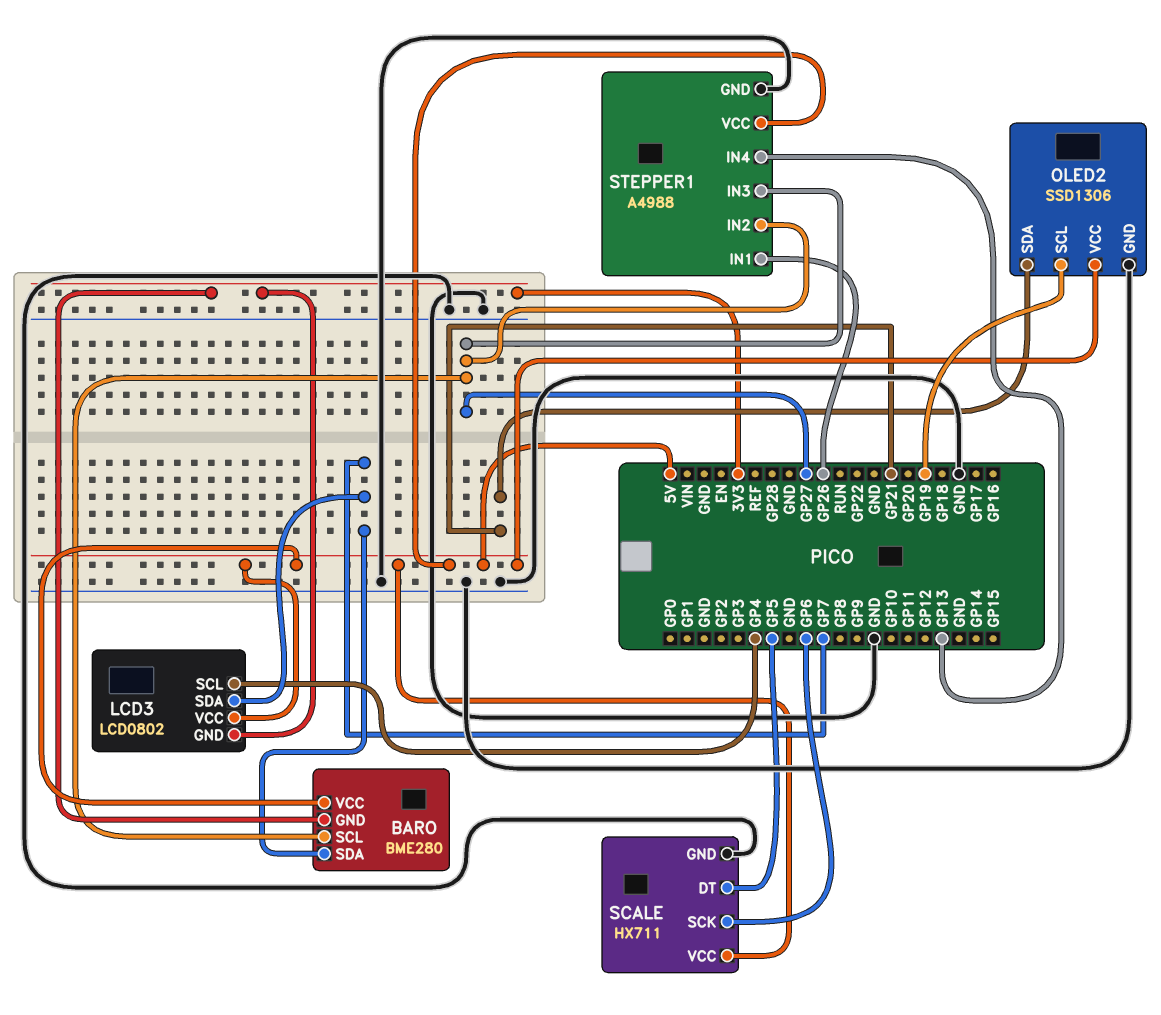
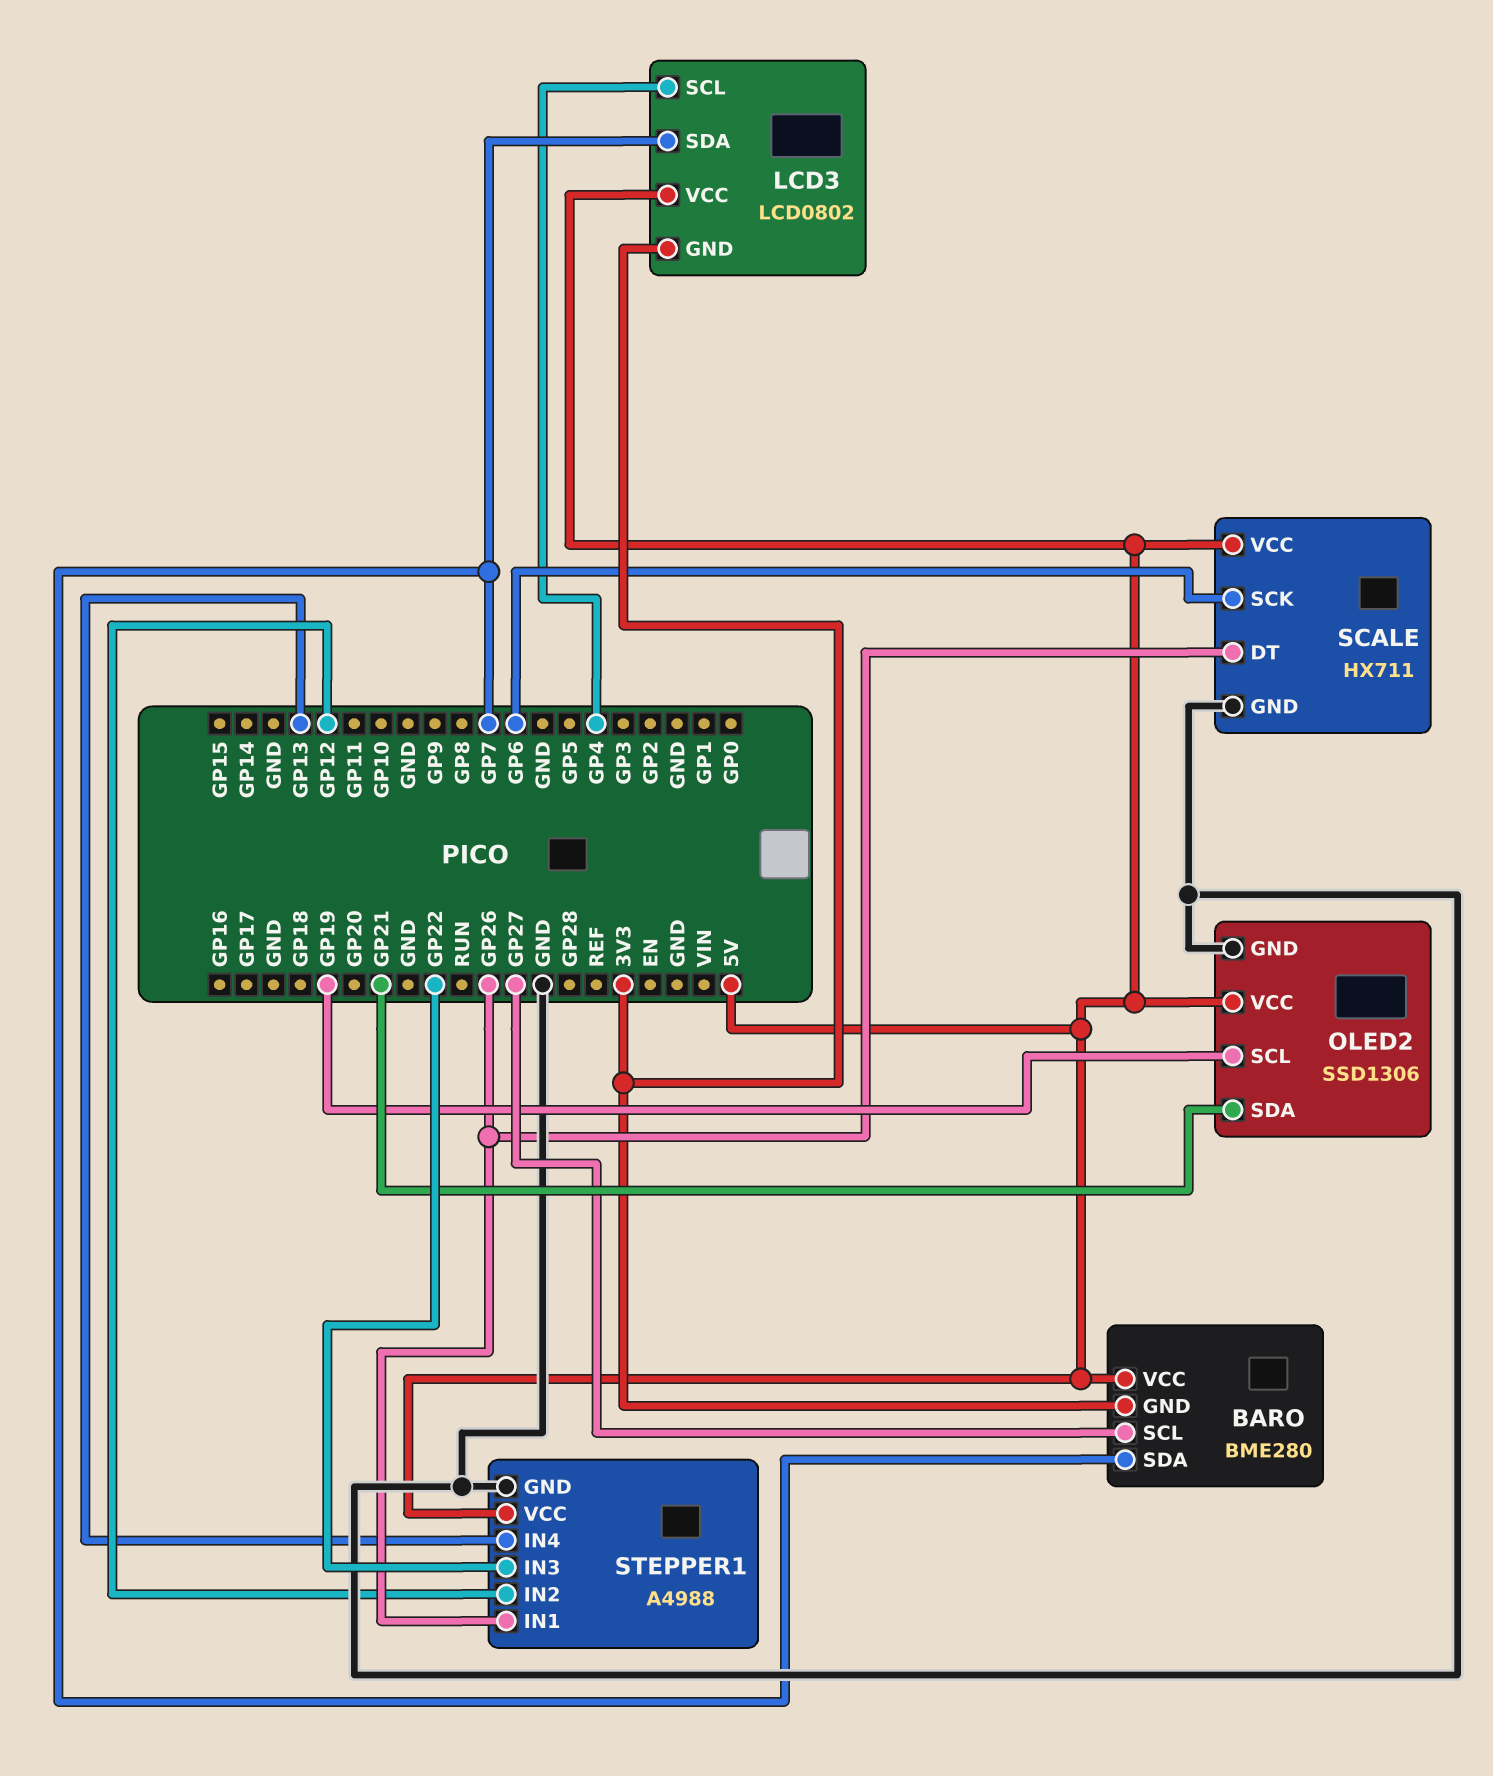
SCALE pin DT: GP5 -> GP26
STEPPER1 pin IN2: GP27 -> GP12
STEPPER1 pin IN3: GP27 -> GP22

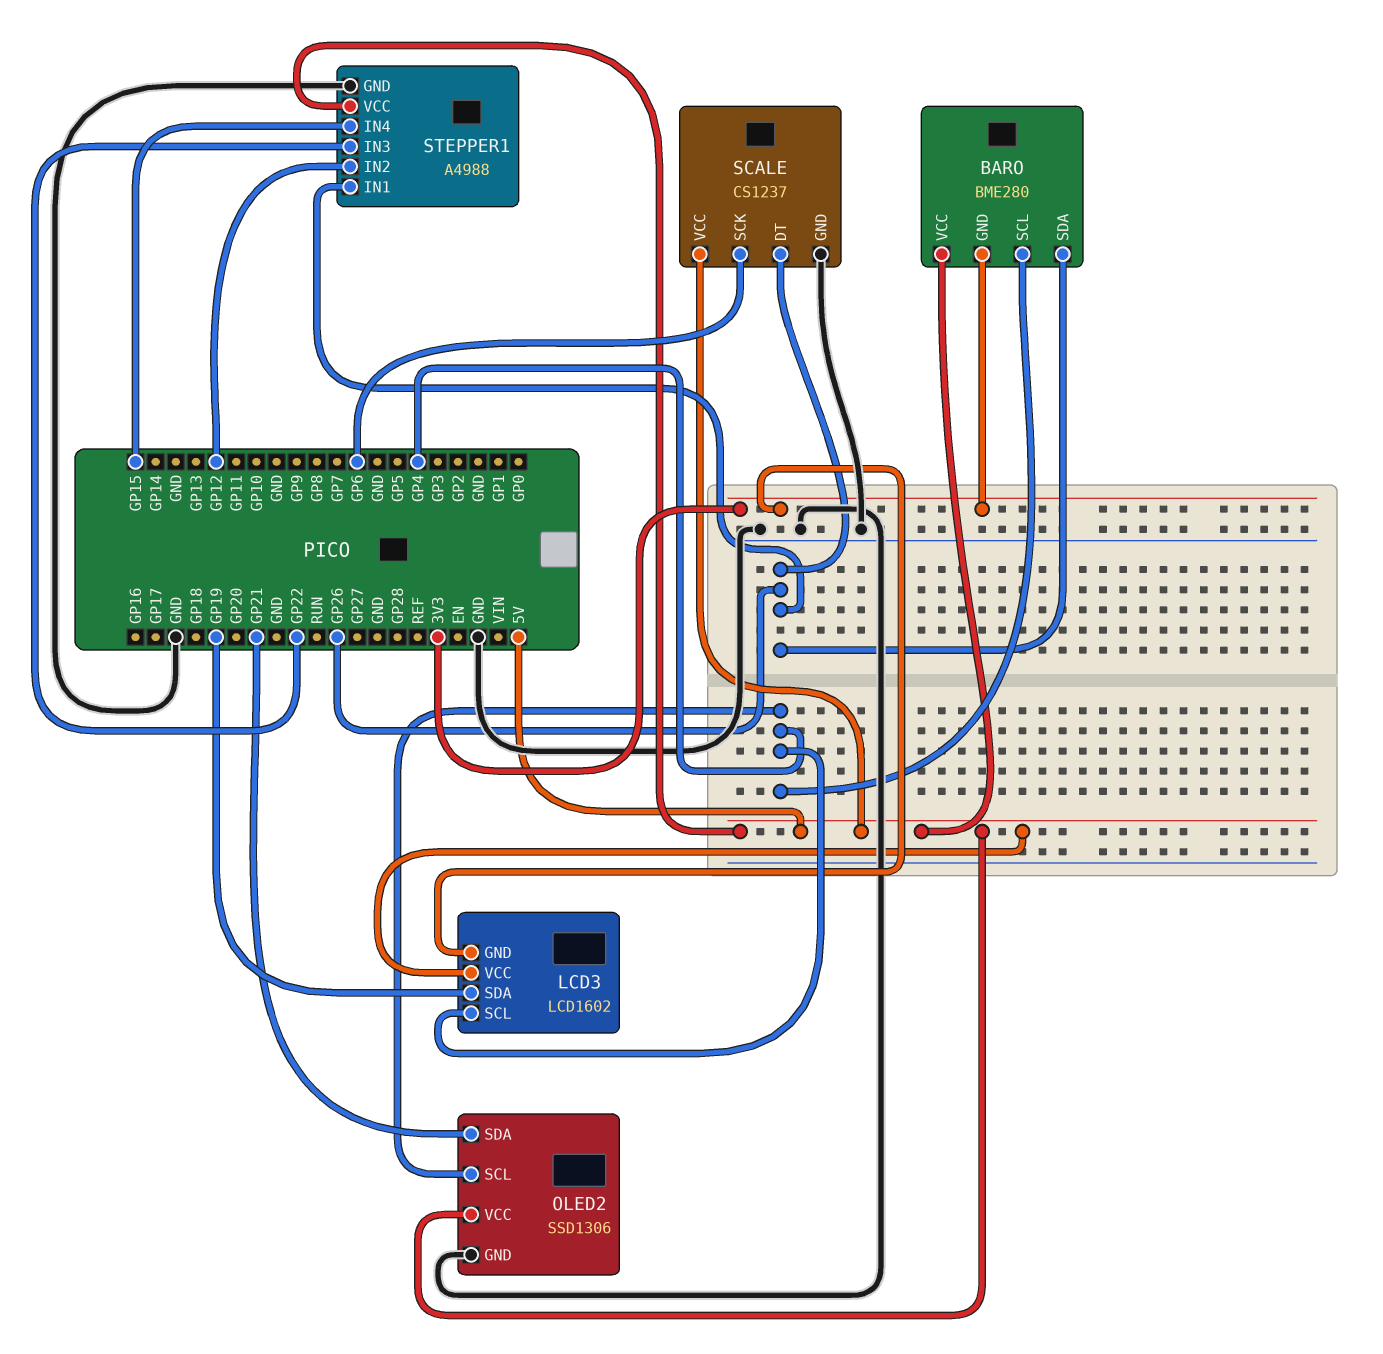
BARO pin SCL: GP27 -> GP4
BARO pin SDA: GP7 -> GP26
LCD3: LCD0802 -> LCD1602
LCD3 pin SDA: GP7 -> GP19
OLED2 pin SCL: GP19 -> GP4
SCALE: HX711 -> CS1237
STEPPER1 pin IN4: GP13 -> GP15

